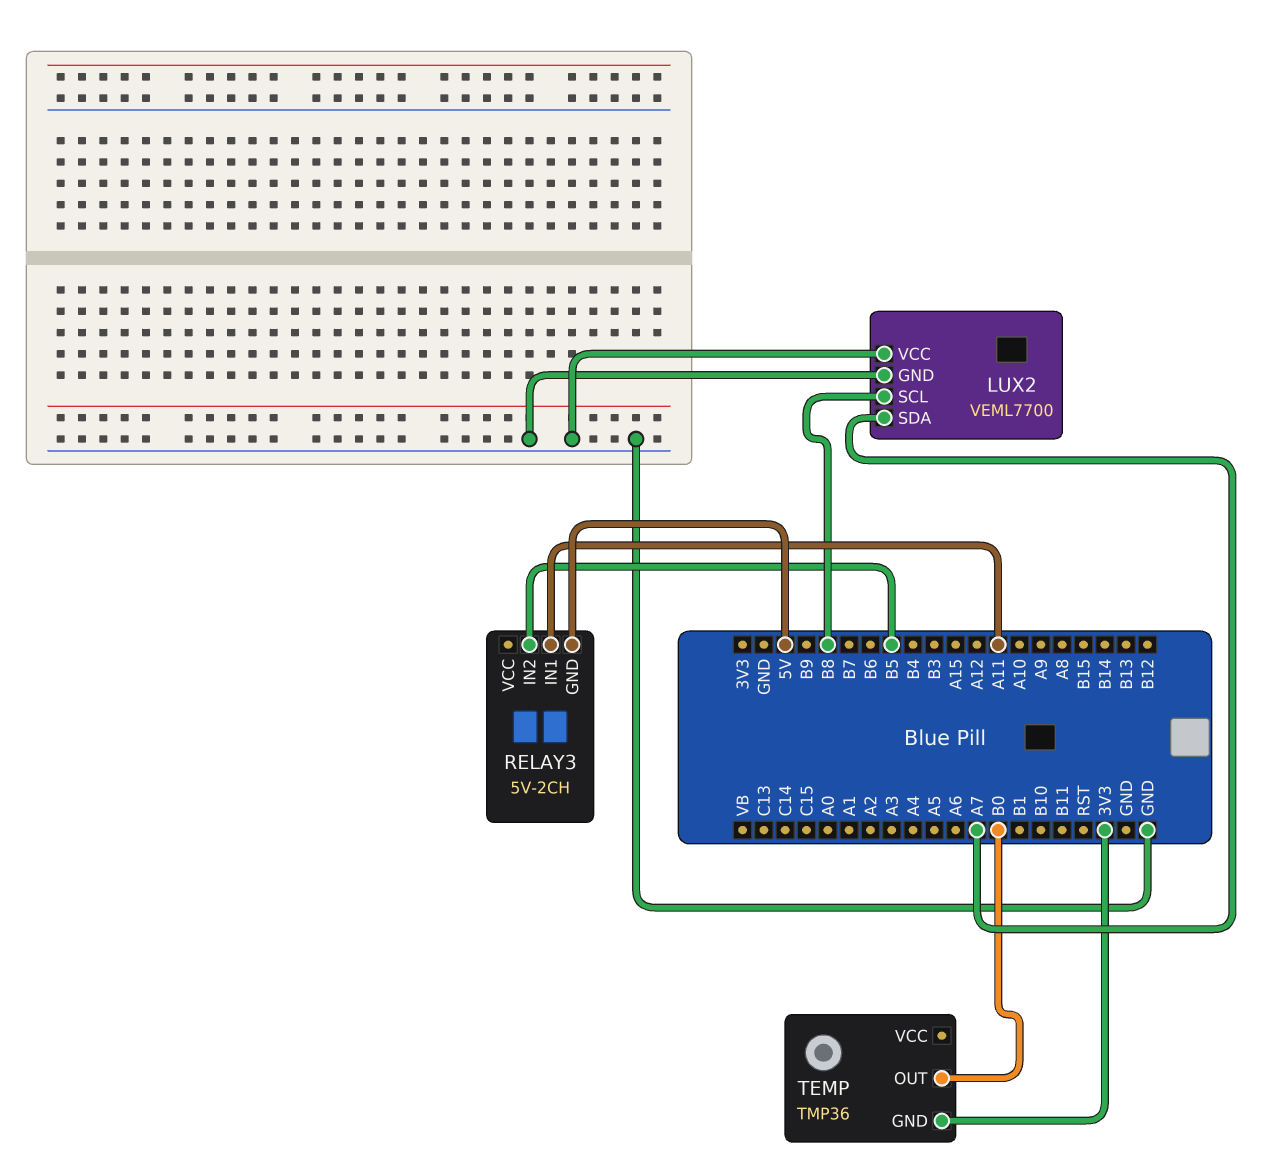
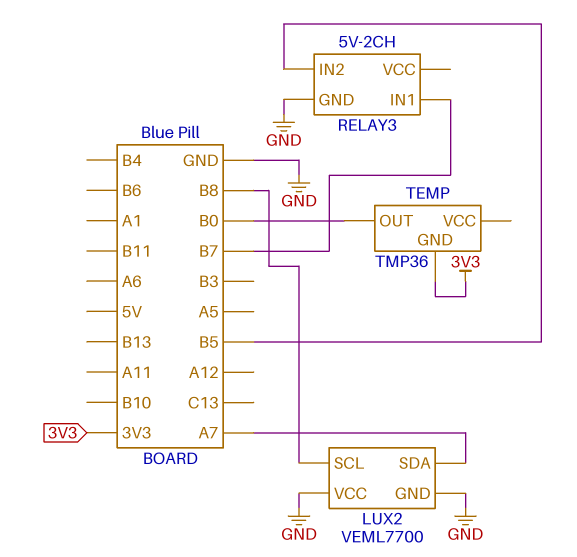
RELAY3 pin GND: 5V -> GND
RELAY3 pin IN1: A11 -> B7

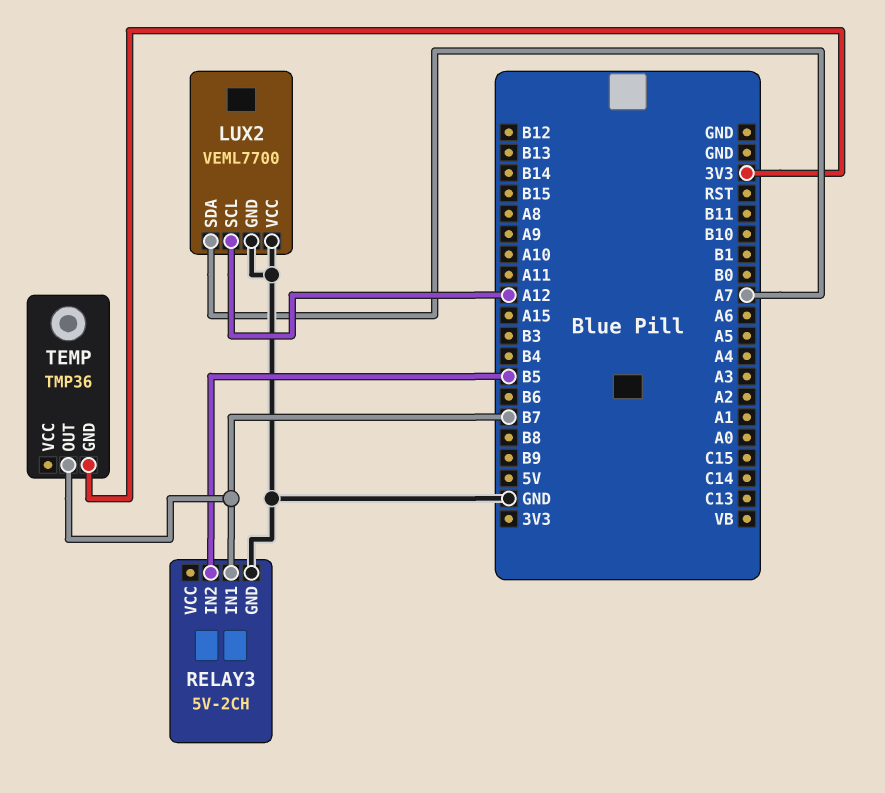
LUX2 pin SCL: B8 -> A12
TEMP pin OUT: B0 -> B7

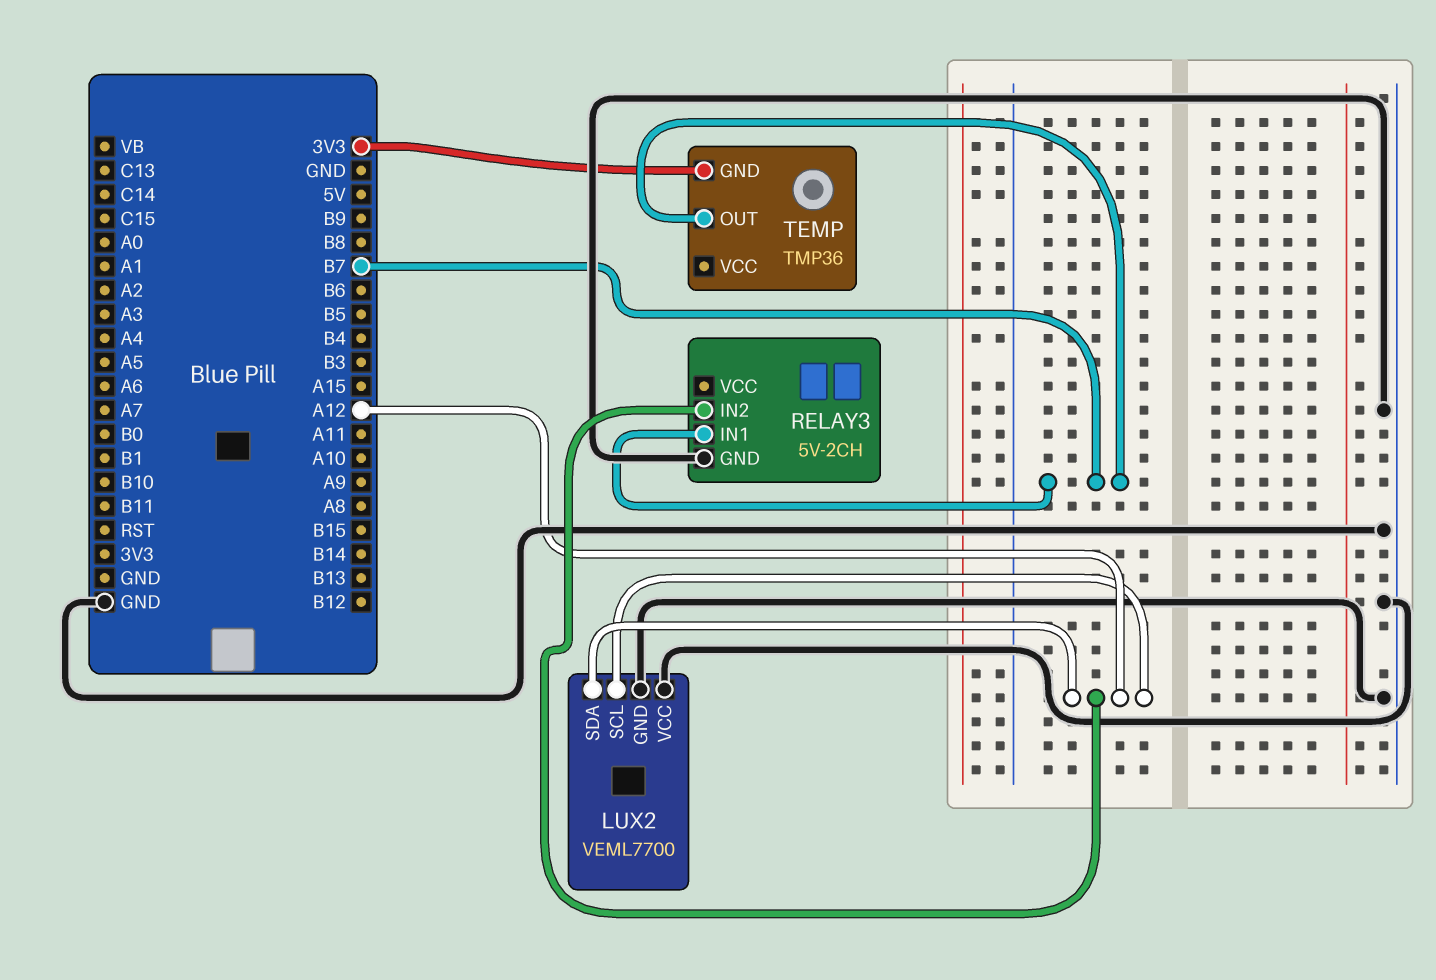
LUX2 pin SDA: A7 -> A12
RELAY3 pin IN2: B5 -> A12

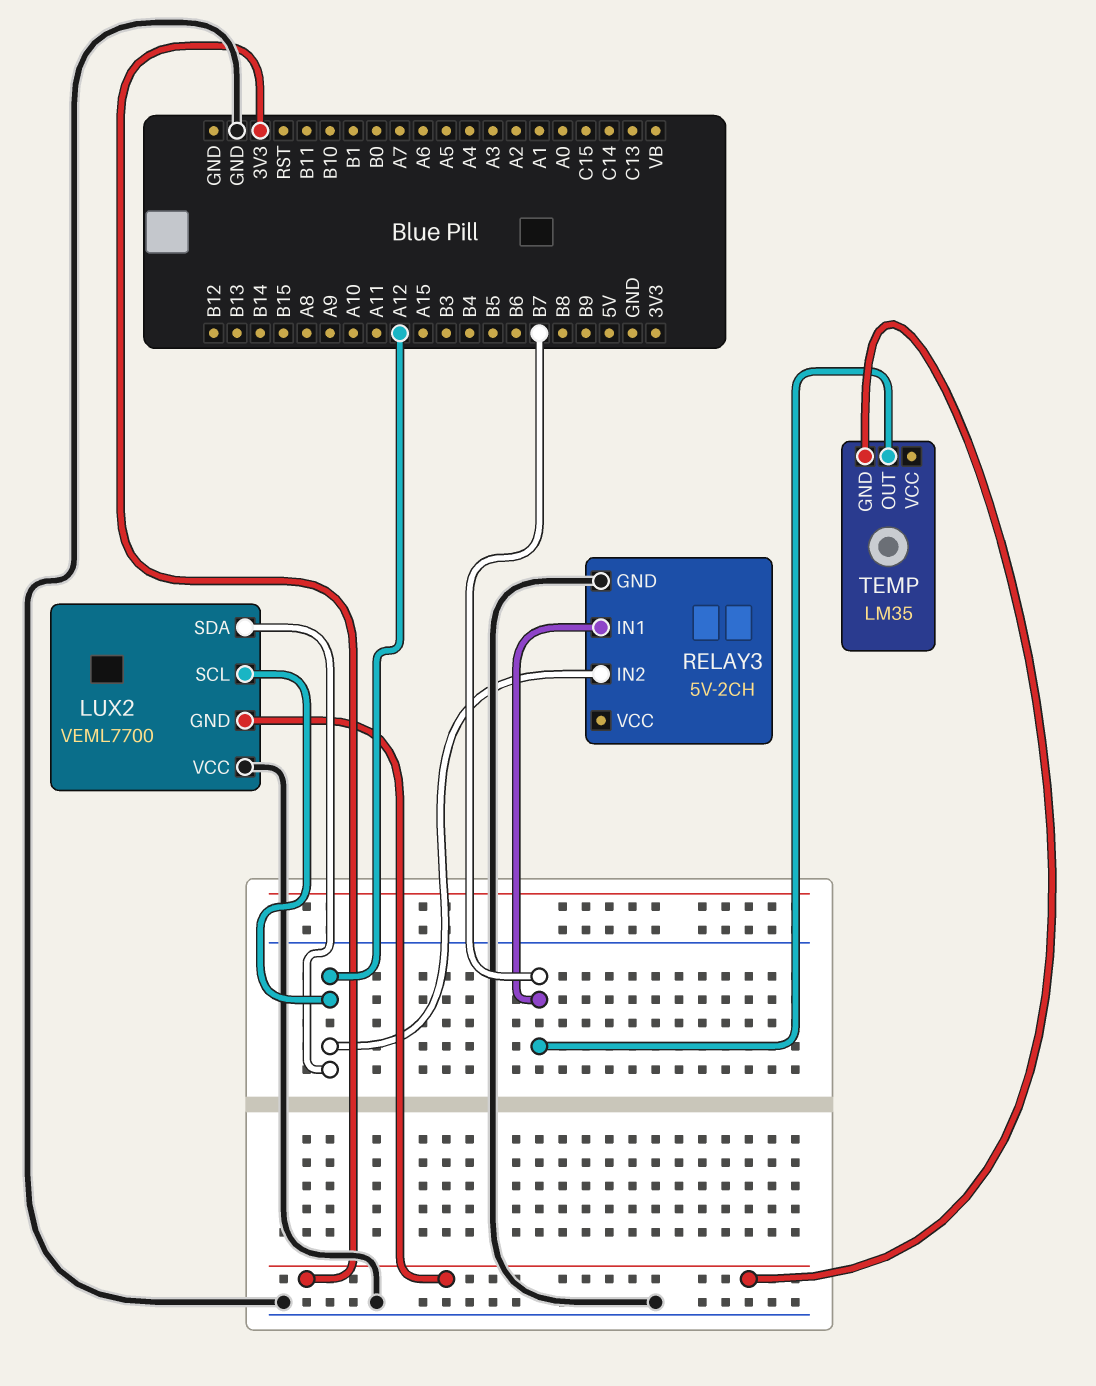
LUX2 pin GND: GND -> 3V3
TEMP: TMP36 -> LM35

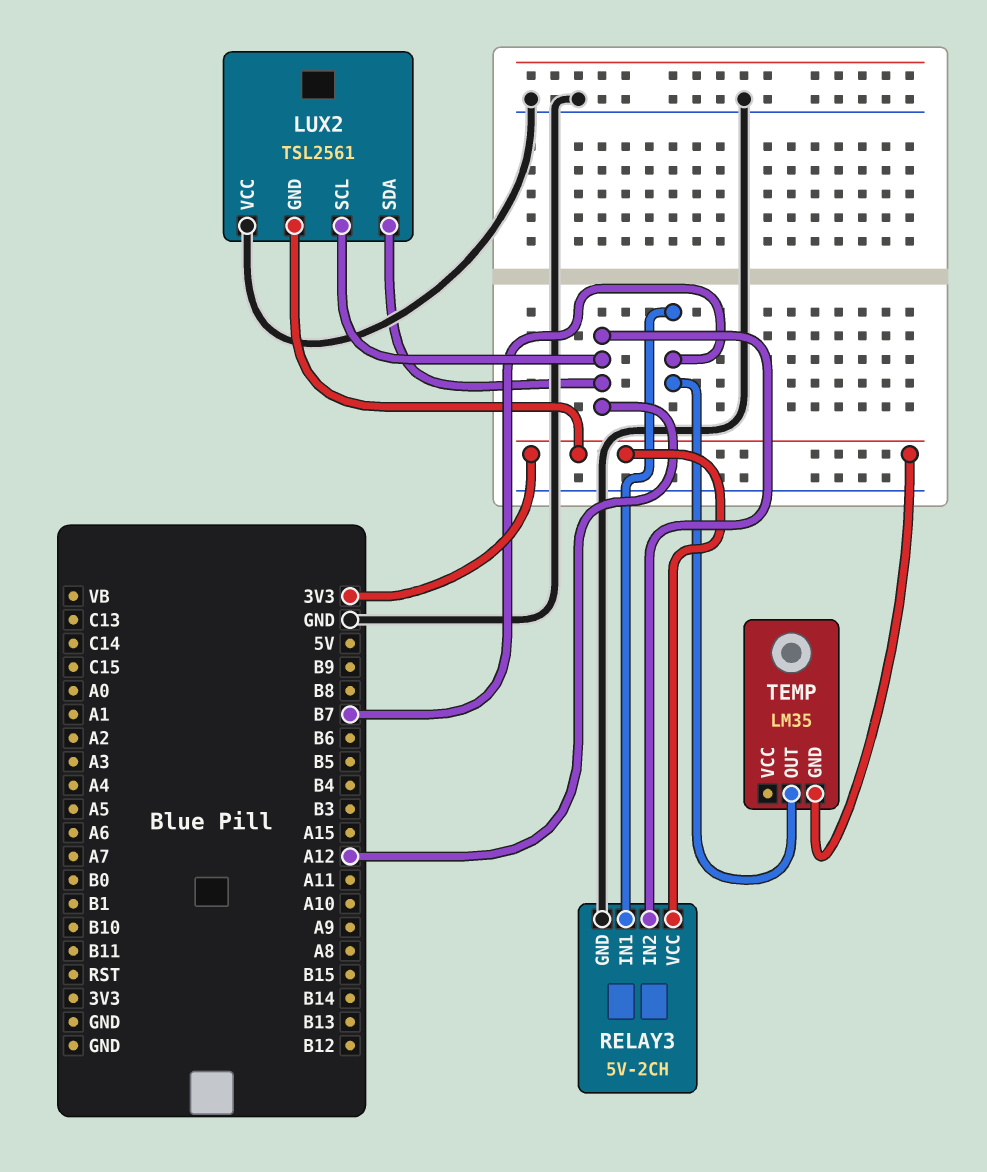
LUX2: VEML7700 -> TSL2561
RELAY3 pin VCC: none -> 3V3

